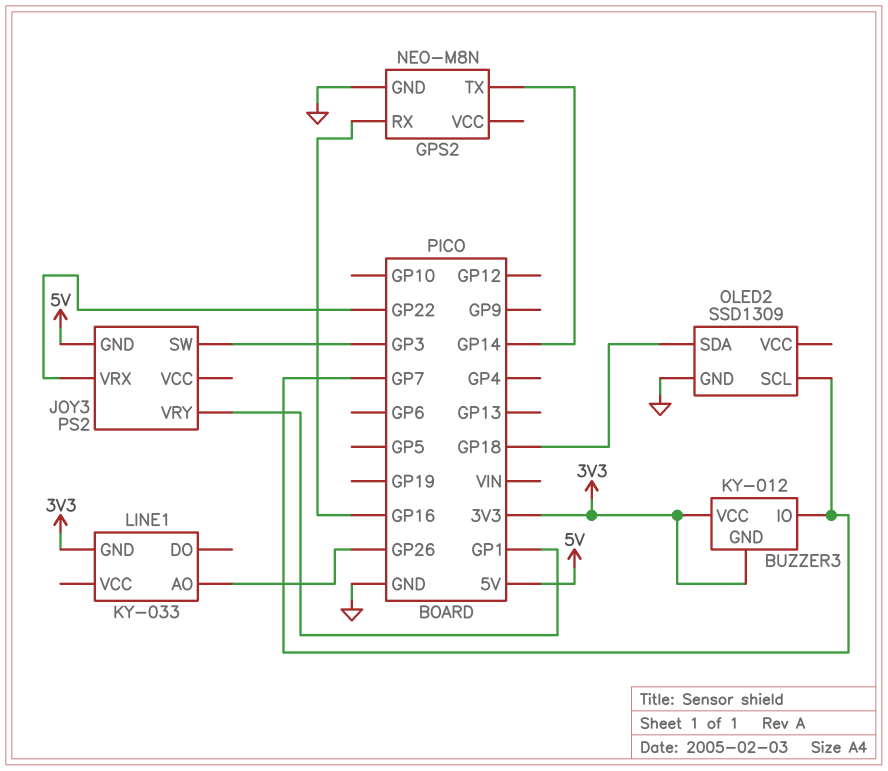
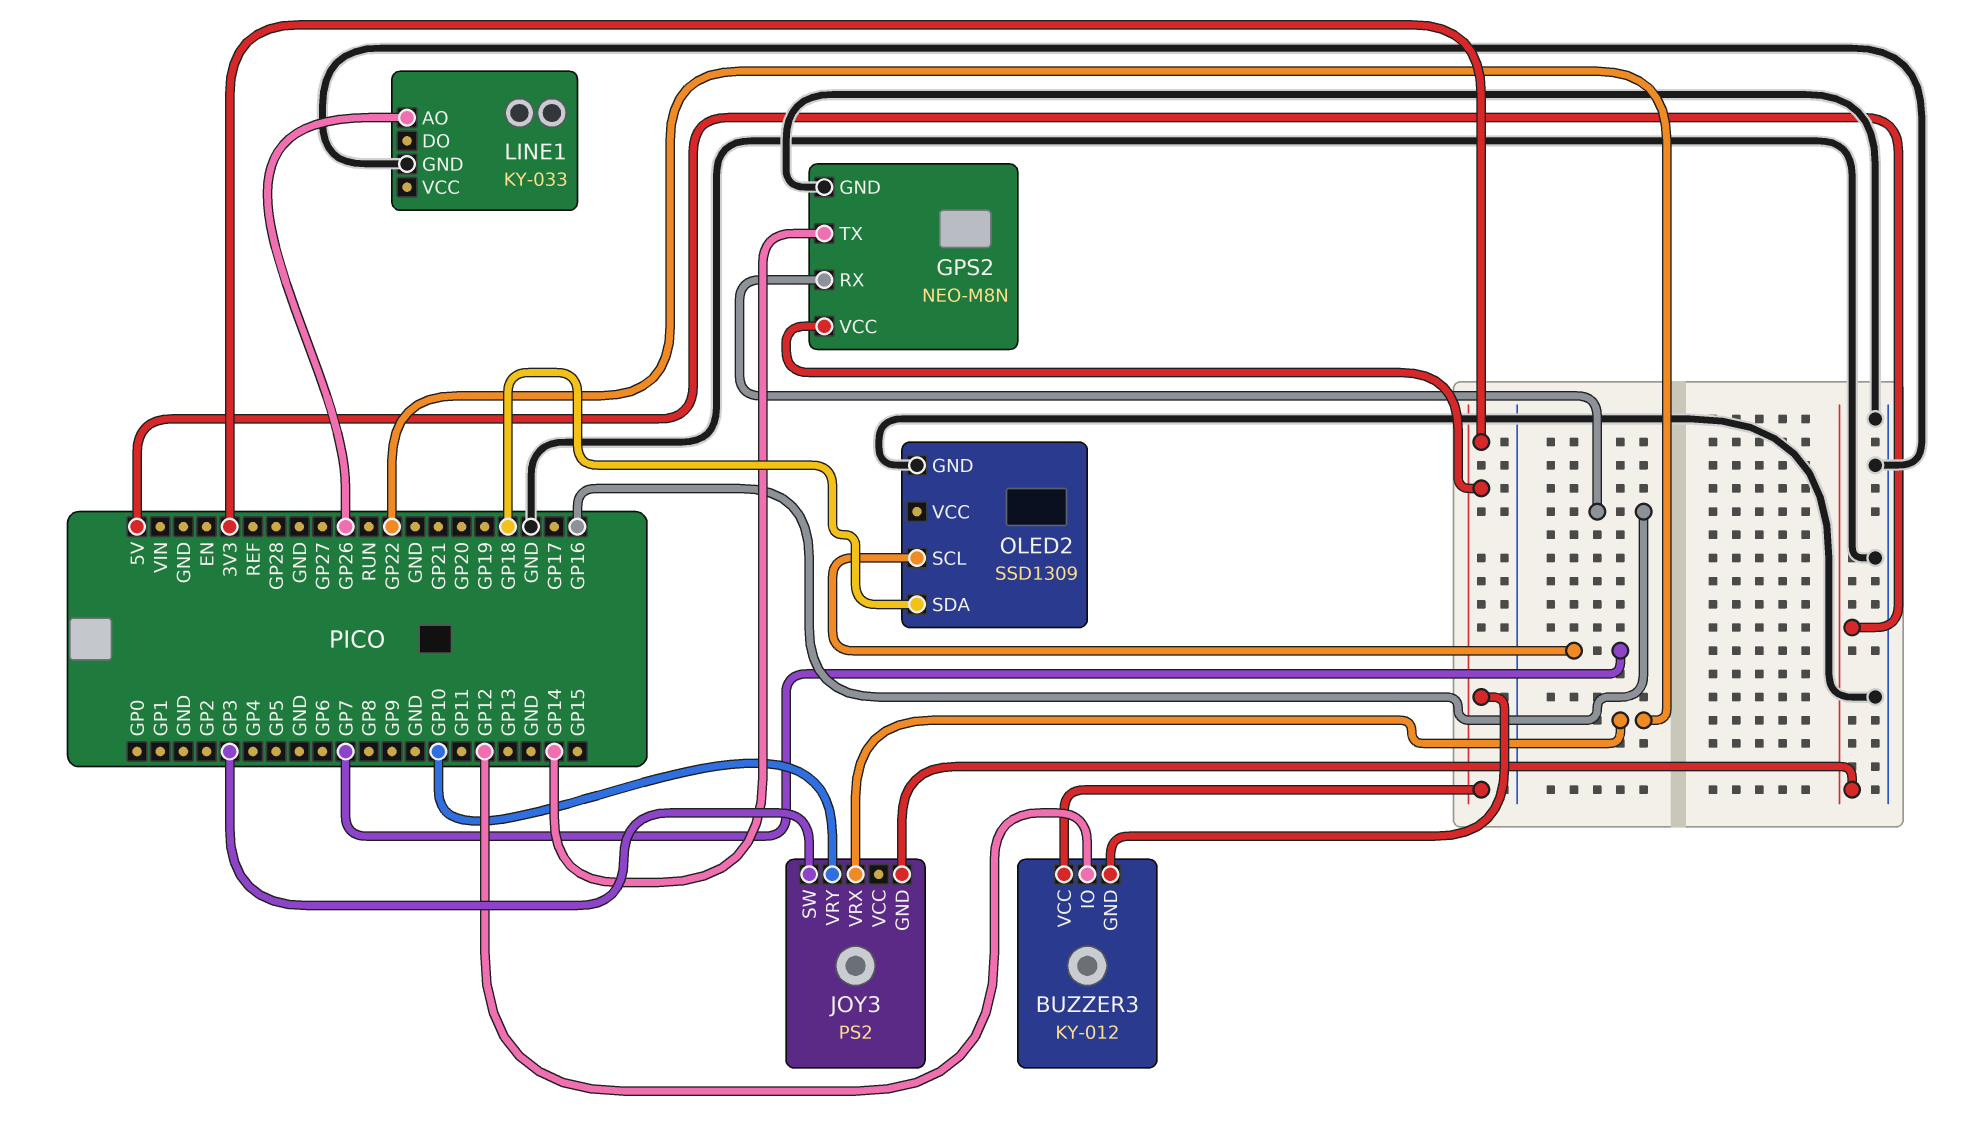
BUZZER3 pin IO: GP7 -> GP12
GPS2 pin VCC: none -> 3V3
JOY3 pin VRY: GP1 -> GP10
LINE1 pin GND: 3V3 -> GND

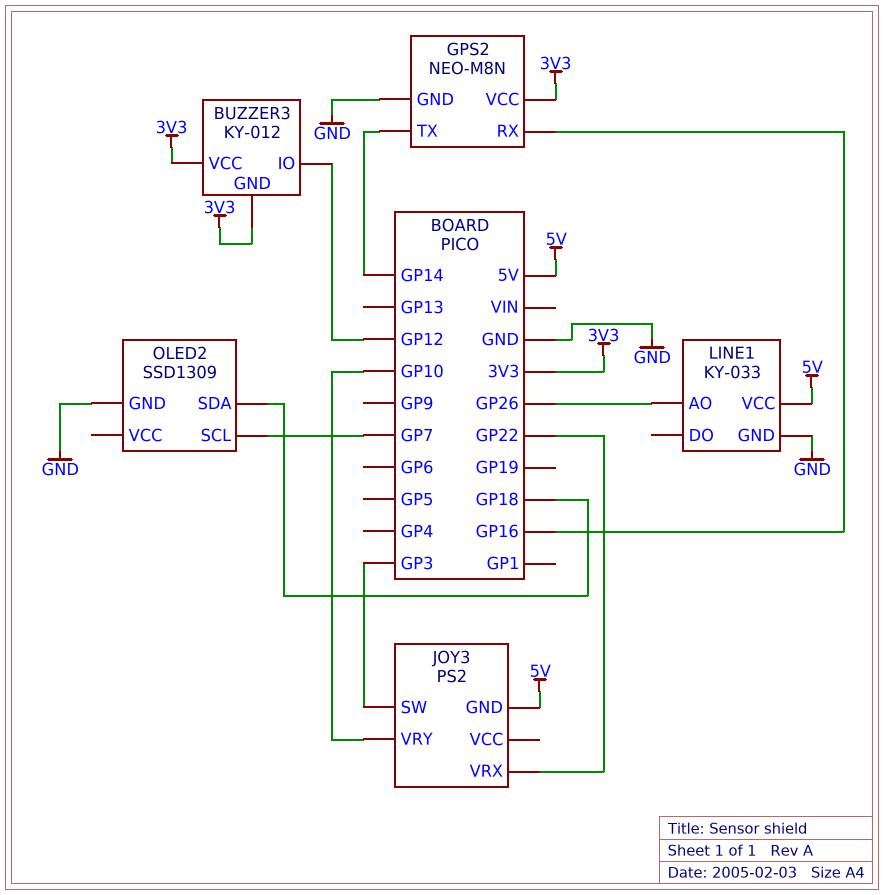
LINE1 pin VCC: none -> 5V

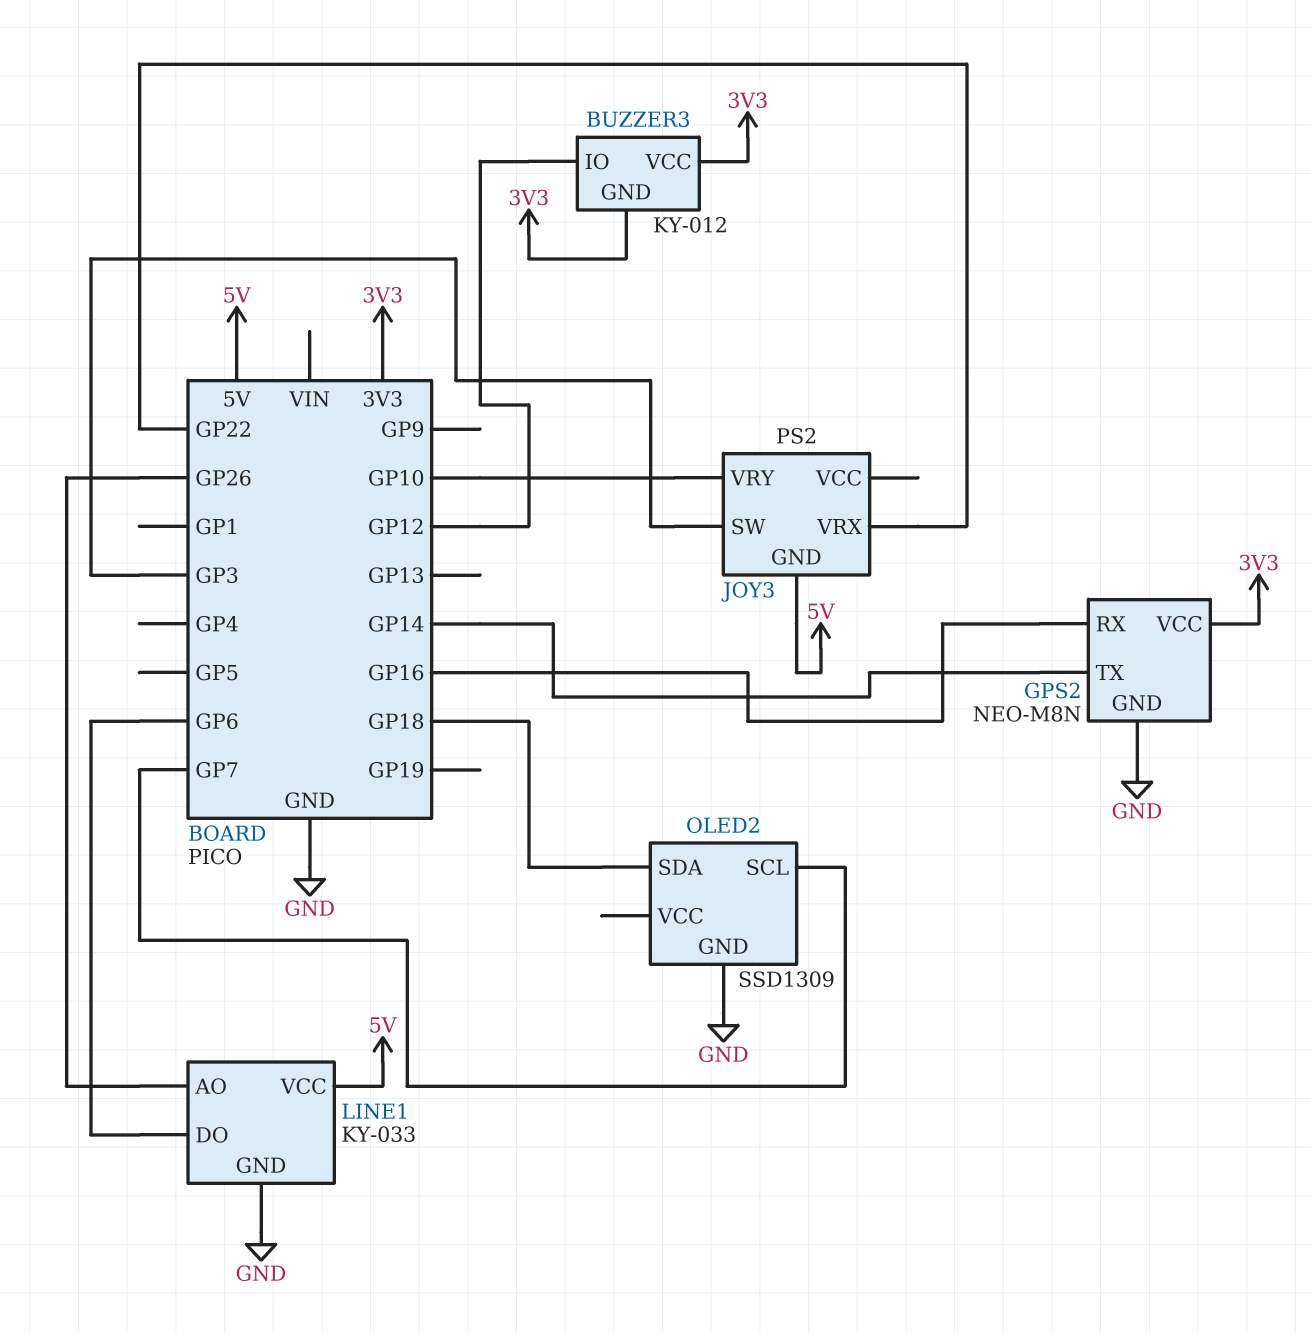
LINE1 pin DO: none -> GP6

